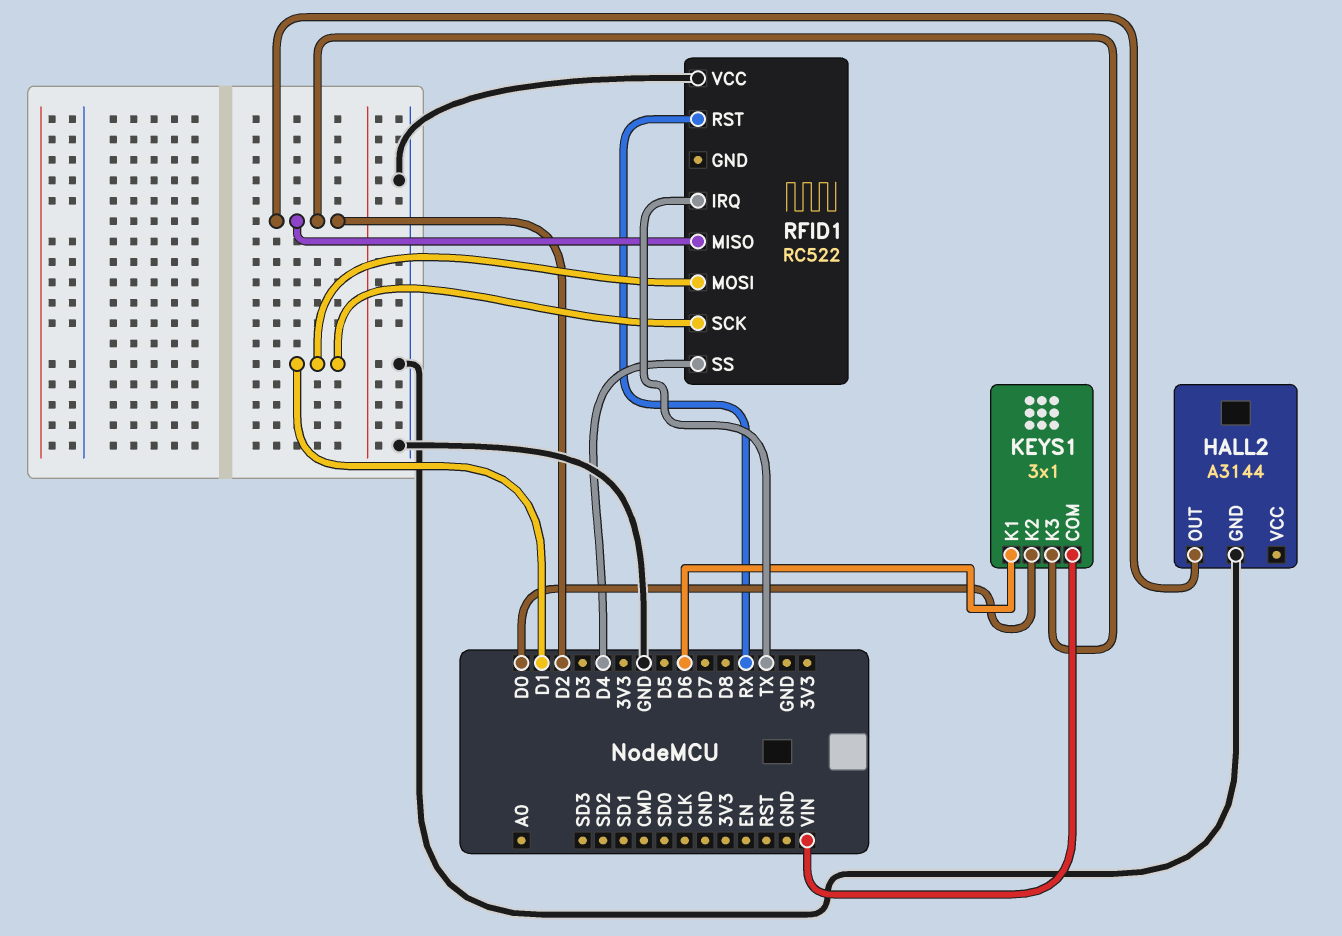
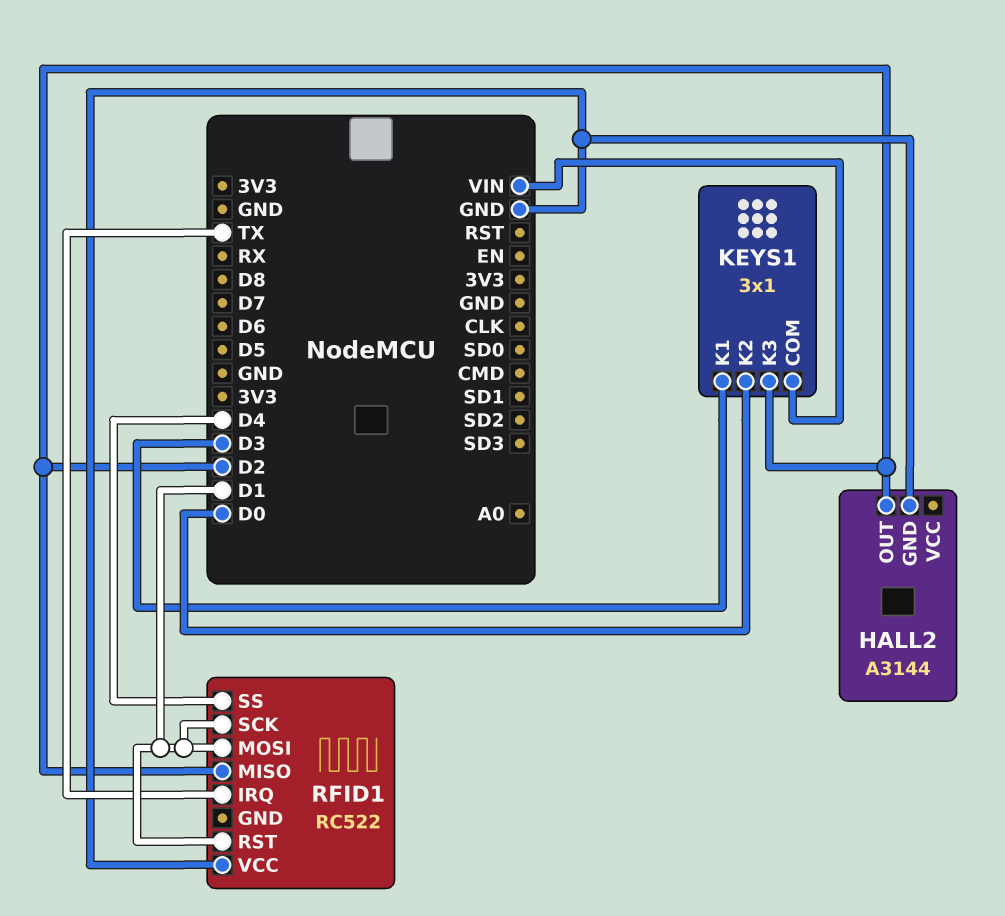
KEYS1 pin K1: D6 -> D3
RFID1 pin RST: RX -> D1

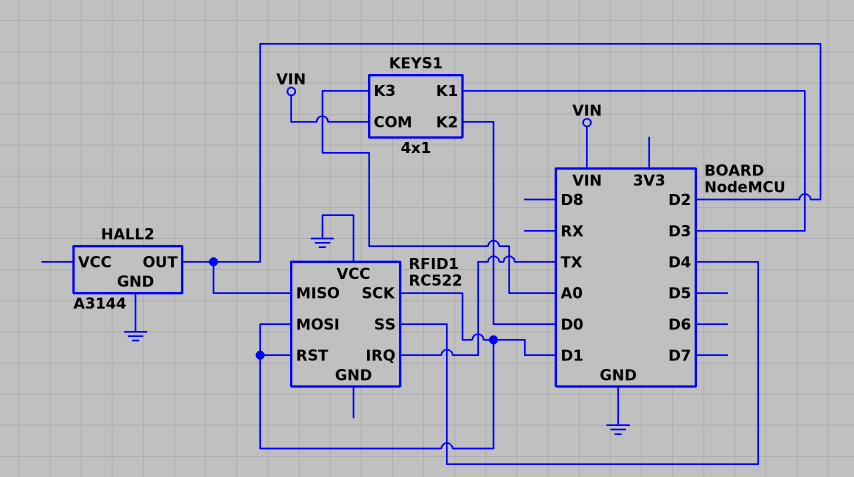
KEYS1: 3x1 -> 4x1
KEYS1 pin K3: D2 -> A0

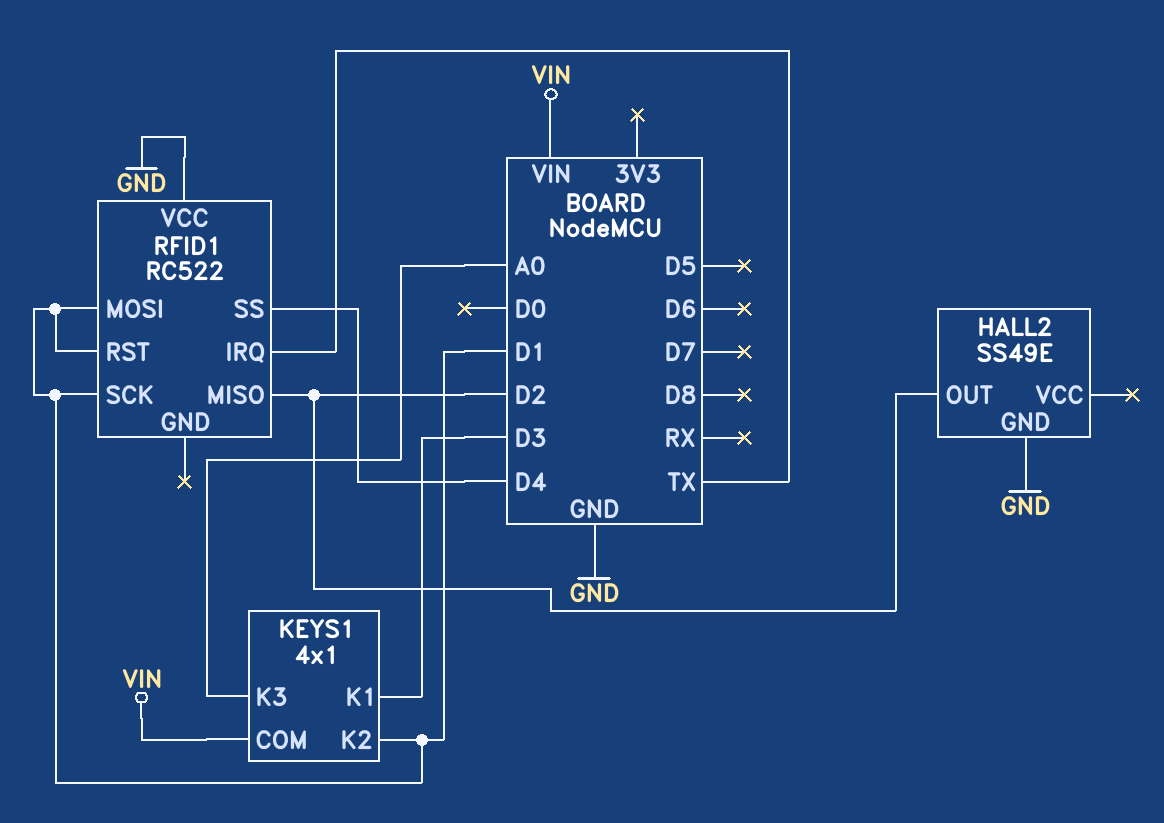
HALL2: A3144 -> SS49E
KEYS1 pin K2: D0 -> D1

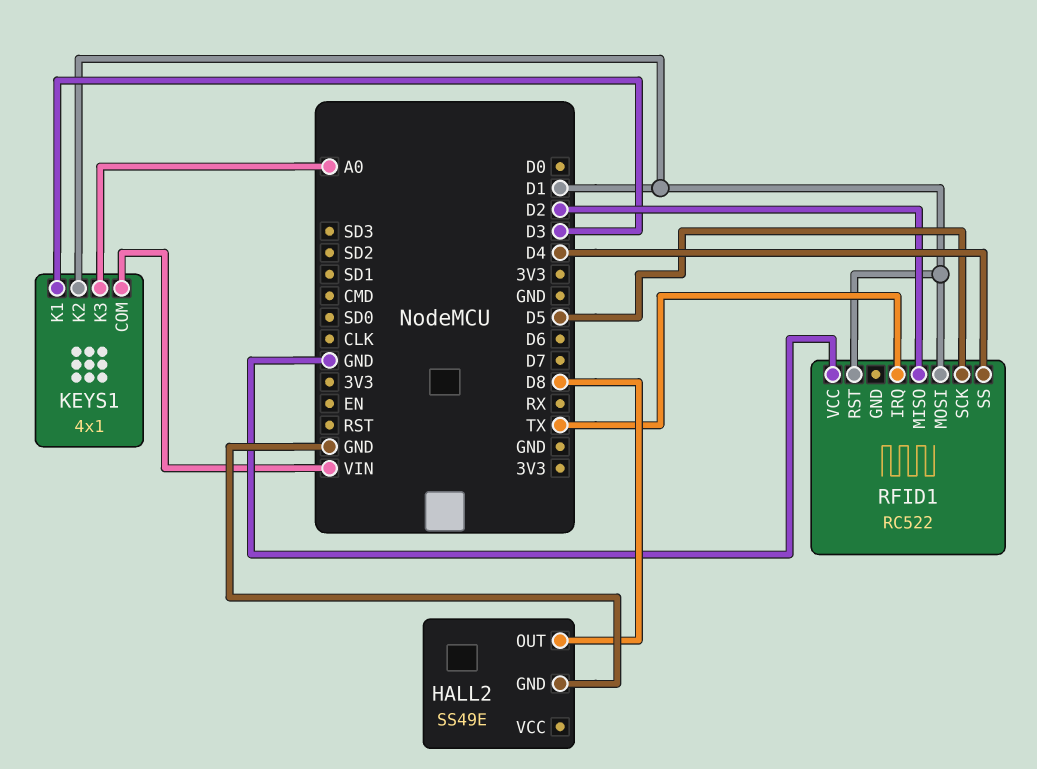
HALL2 pin OUT: D2 -> D8
RFID1 pin SCK: D1 -> D5

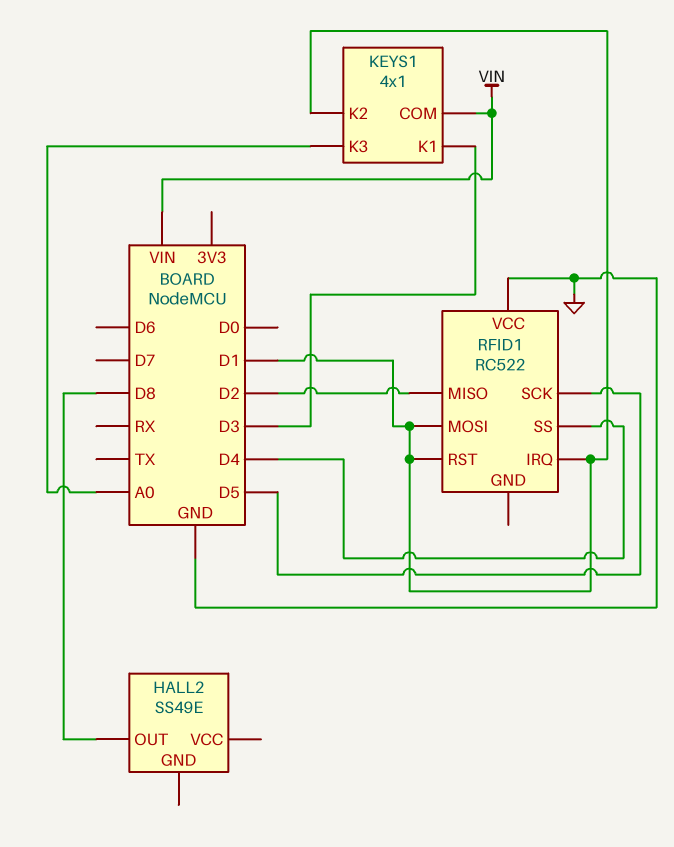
HALL2 pin GND: GND -> none
RFID1 pin IRQ: TX -> D1

